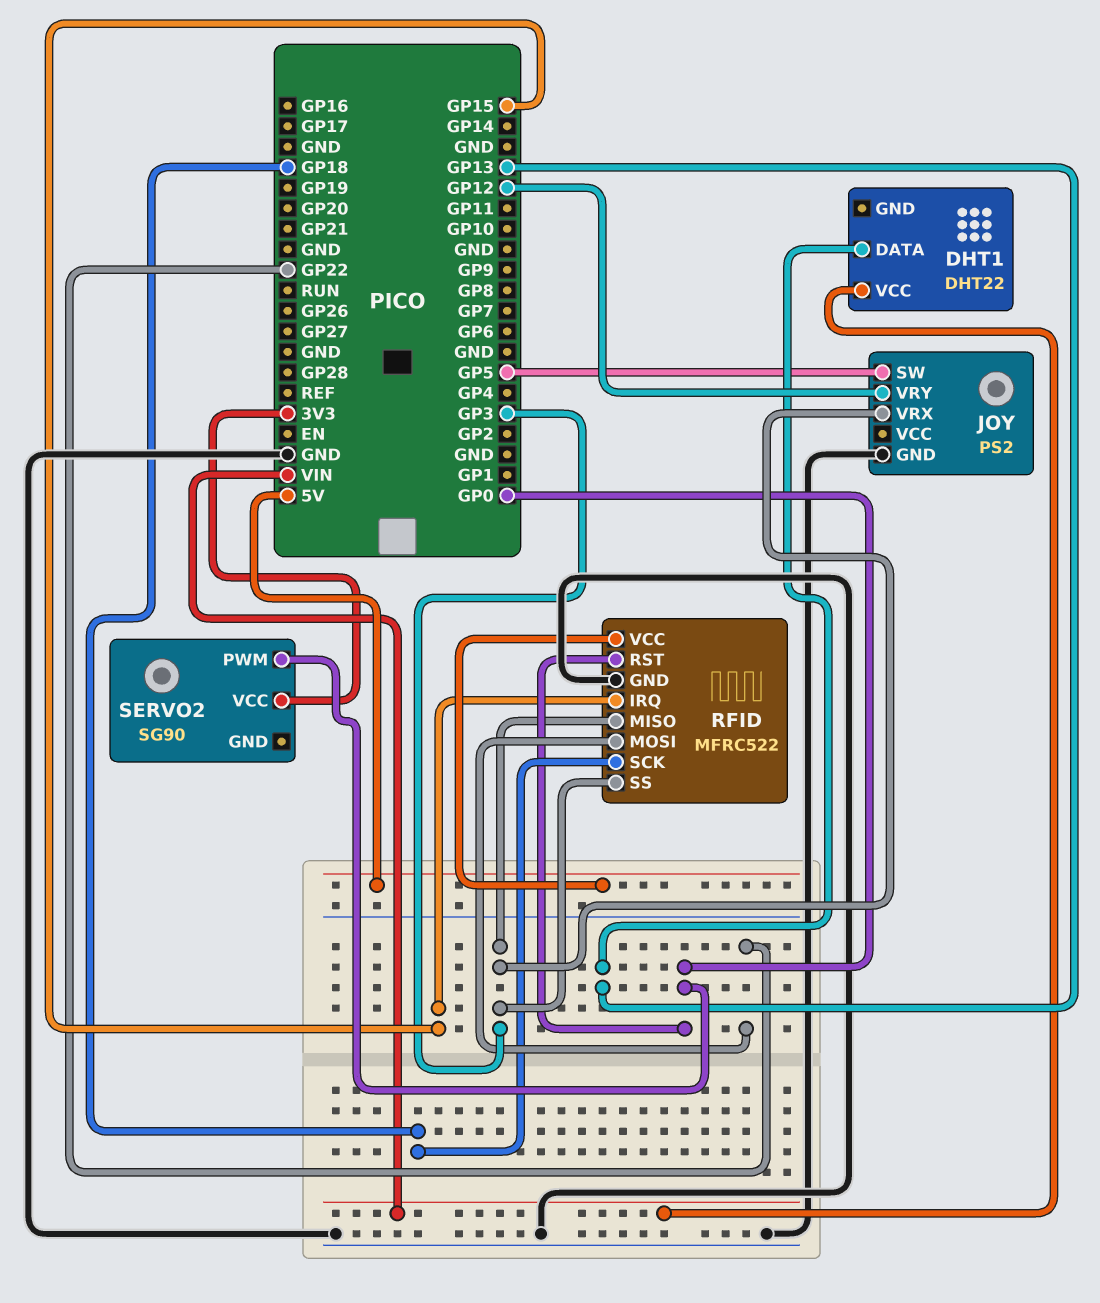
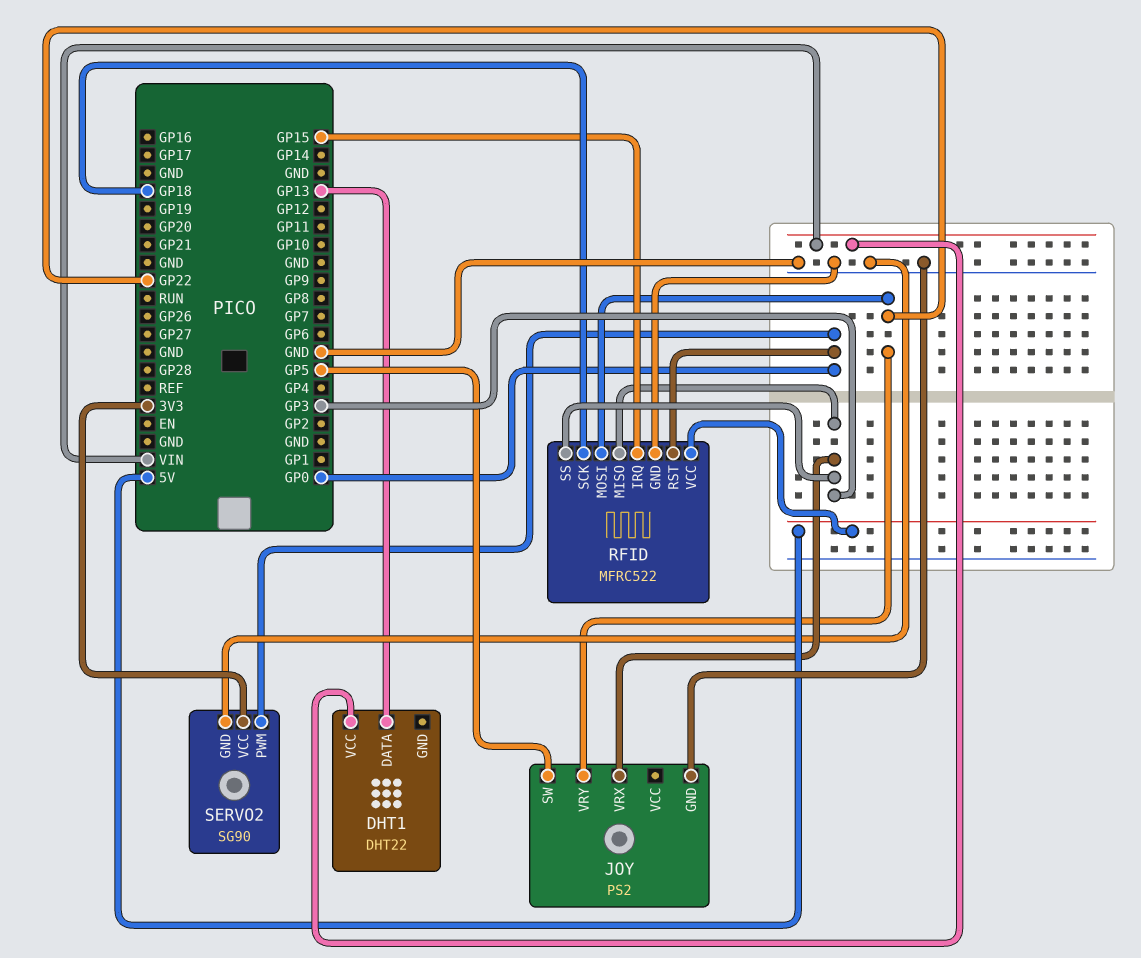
JOY pin VRY: GP12 -> GP22
SERVO2 pin GND: none -> GND

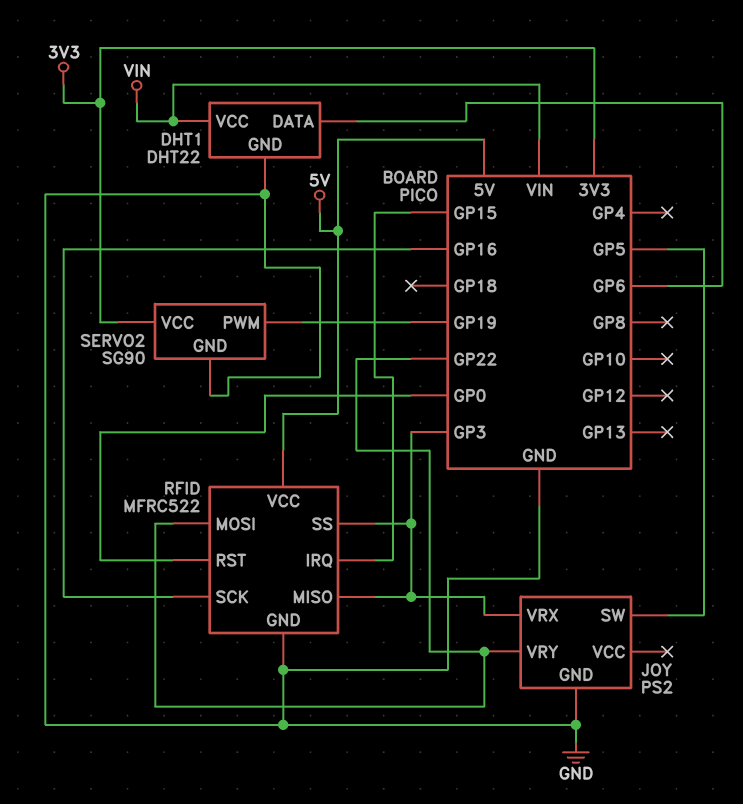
DHT1 pin DATA: GP13 -> GP6
DHT1 pin GND: none -> GND
RFID pin SCK: GP18 -> GP16
SERVO2 pin PWM: GP0 -> GP19

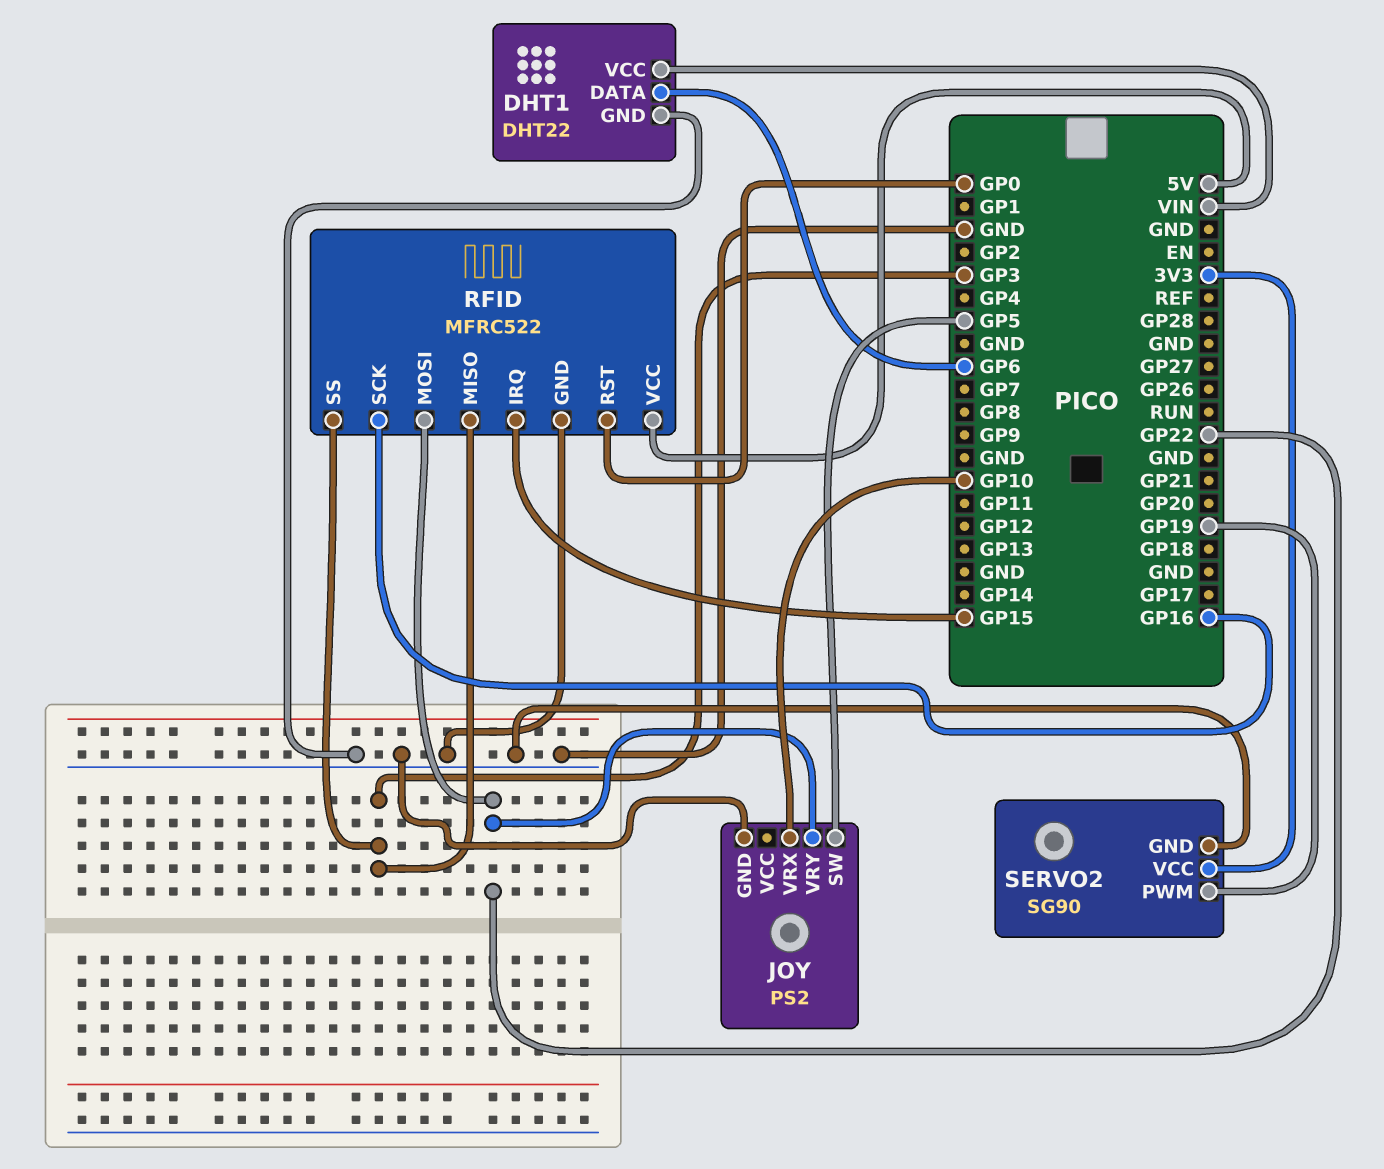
JOY pin VRX: GP3 -> GP10

